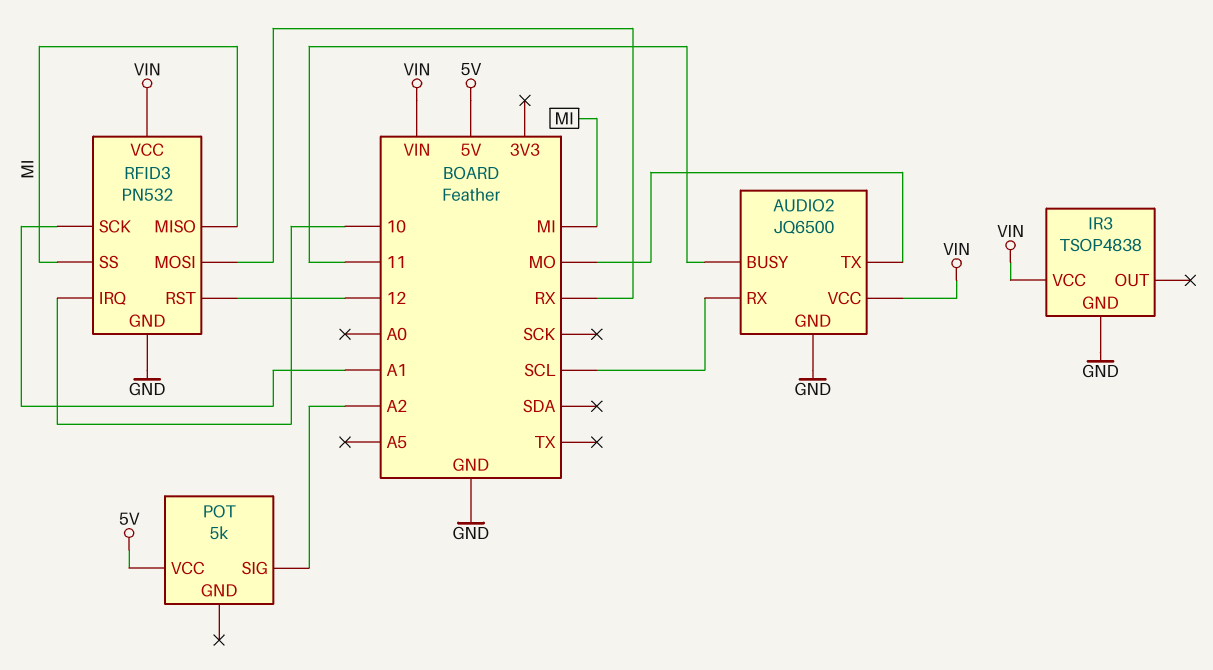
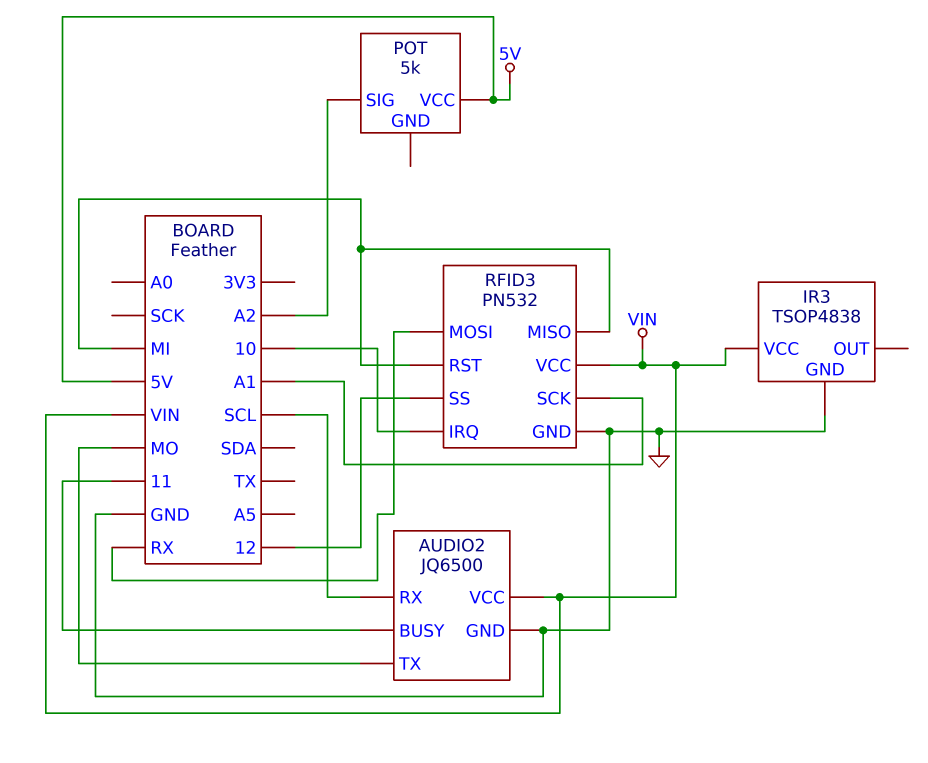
RFID3 pin RST: 12 -> MI
RFID3 pin SS: MI -> 12

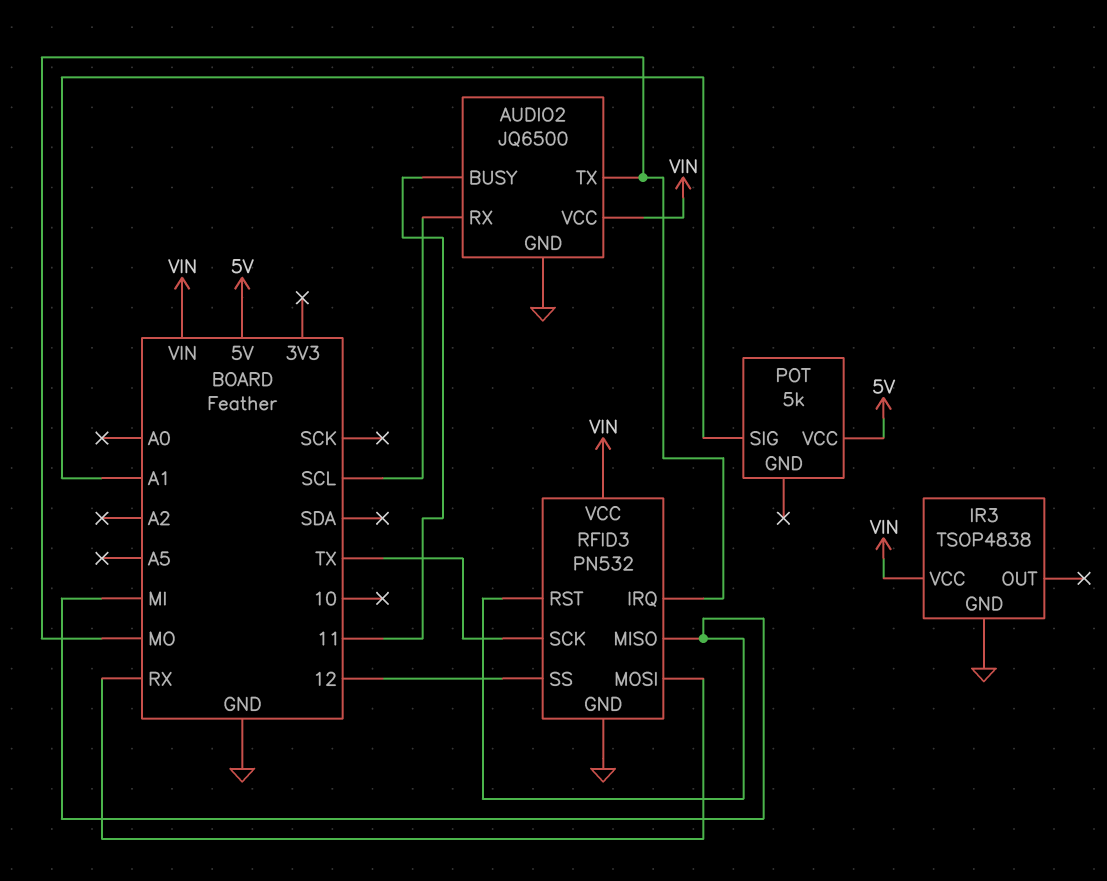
POT pin SIG: A2 -> A1
RFID3 pin IRQ: 10 -> MO
RFID3 pin SCK: A1 -> TX

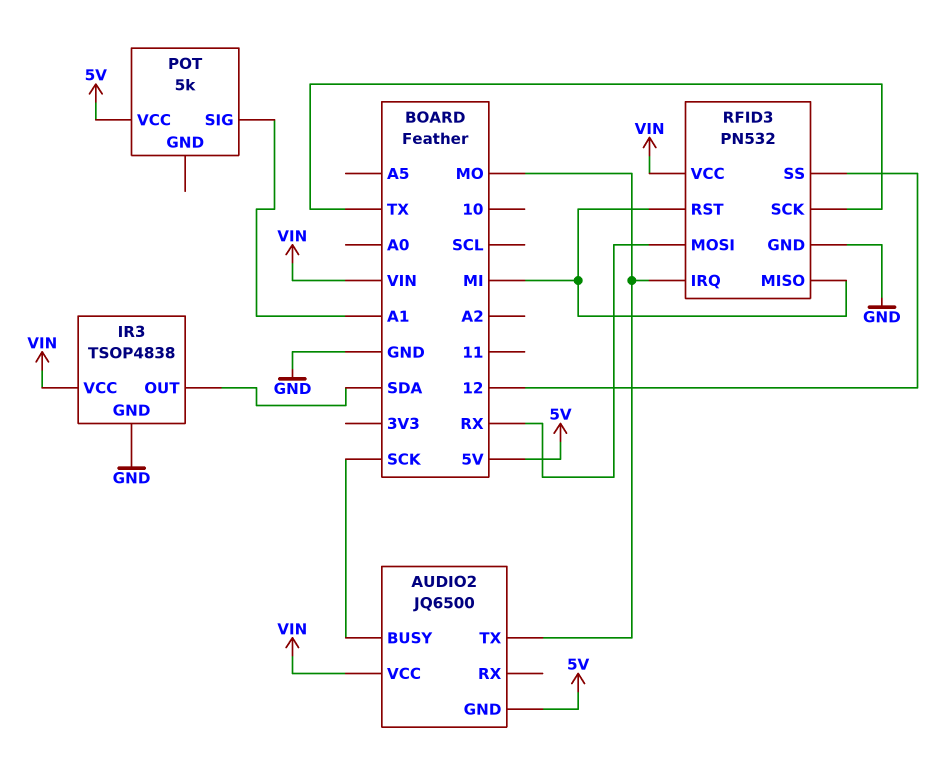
AUDIO2 pin BUSY: 11 -> SCK
AUDIO2 pin GND: GND -> 5V
AUDIO2 pin RX: SCL -> none
IR3 pin OUT: none -> SDA

